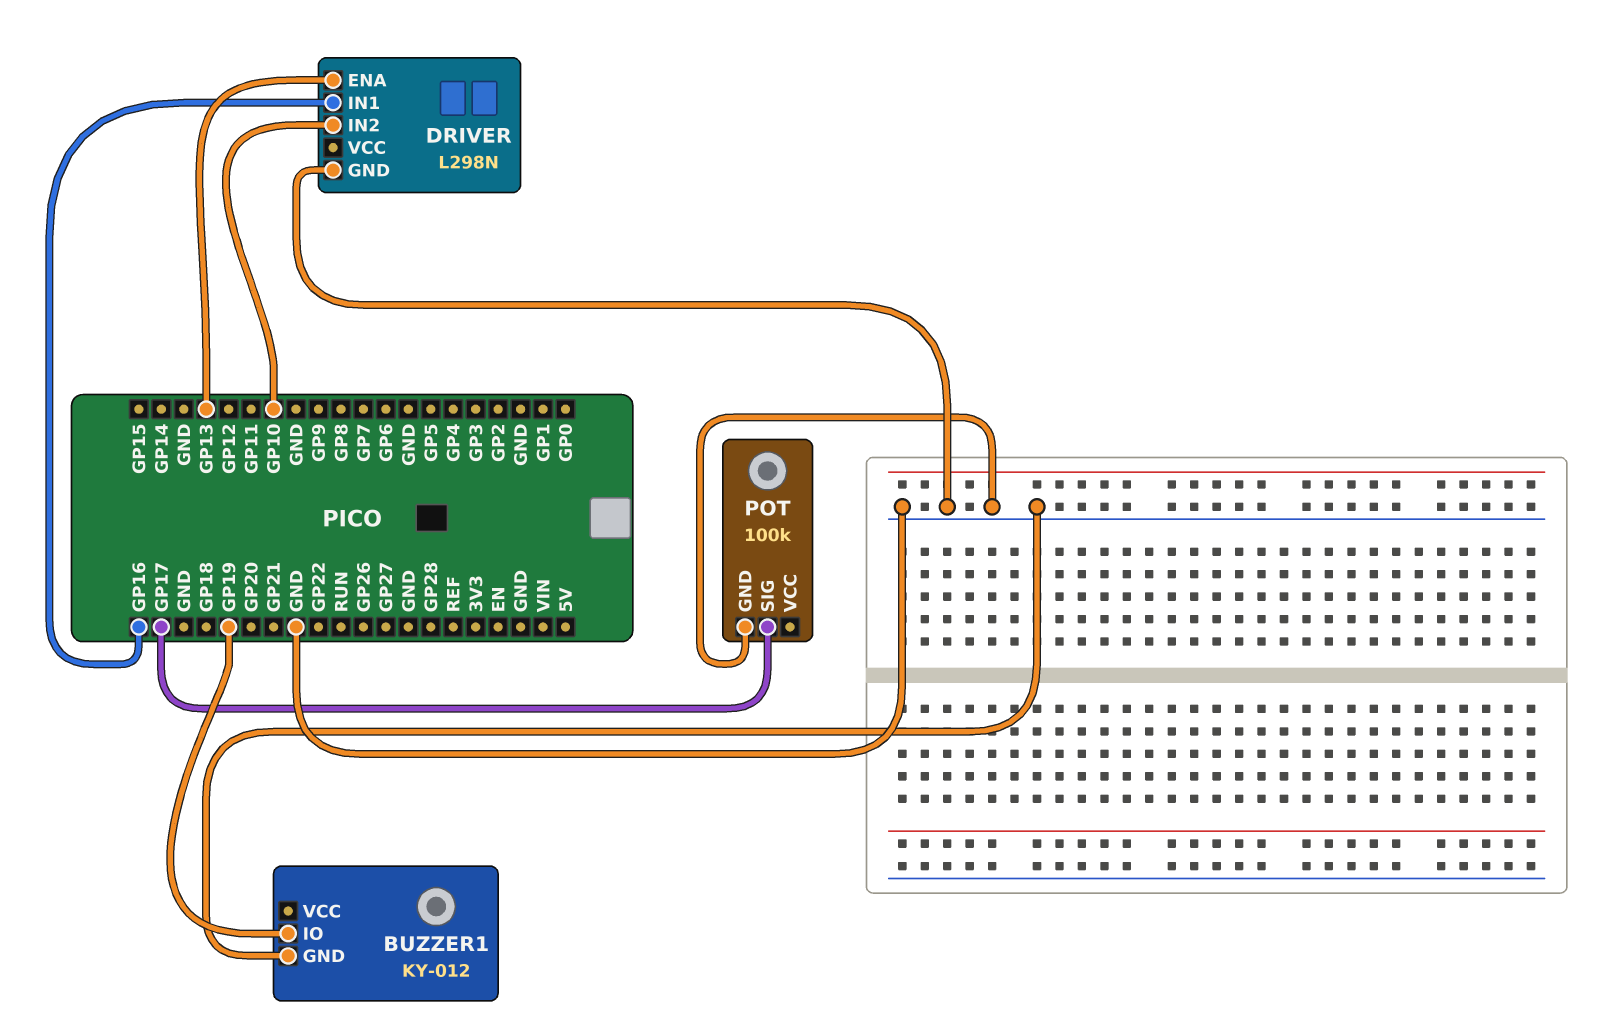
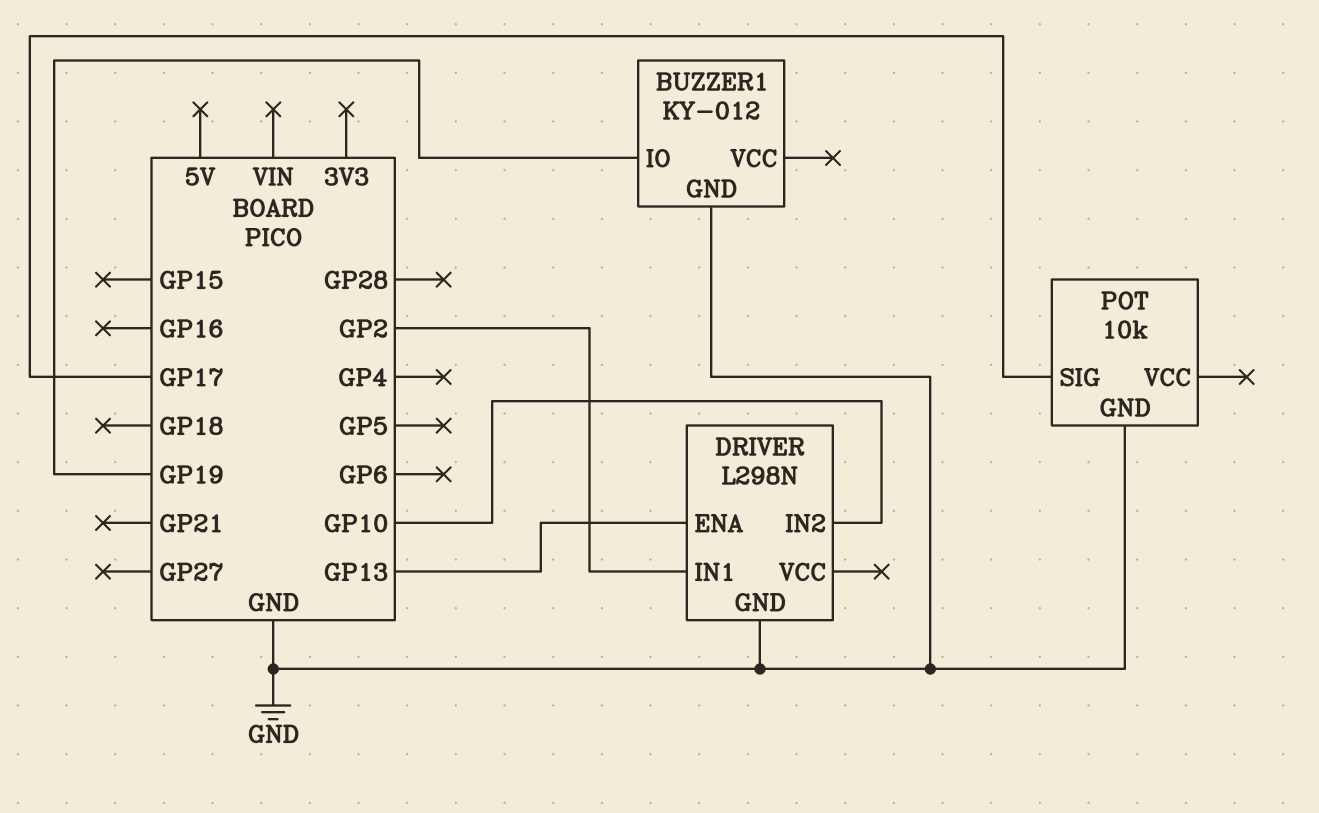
DRIVER pin IN1: GP16 -> GP2
POT: 100k -> 10k

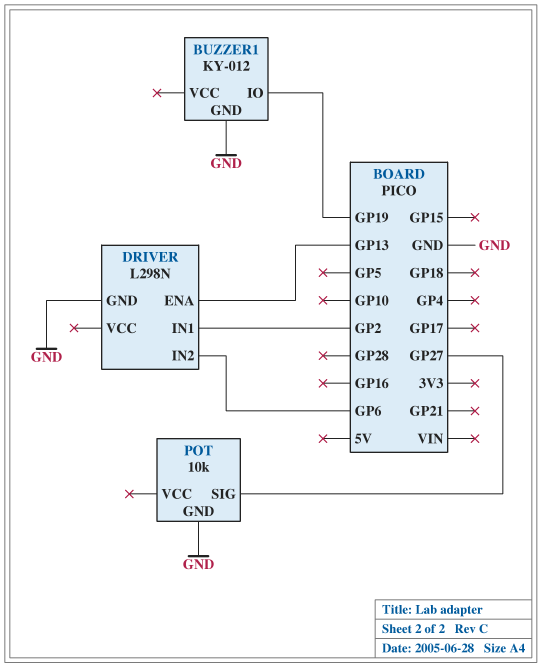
DRIVER pin IN2: GP10 -> GP6
POT pin SIG: GP17 -> GP27

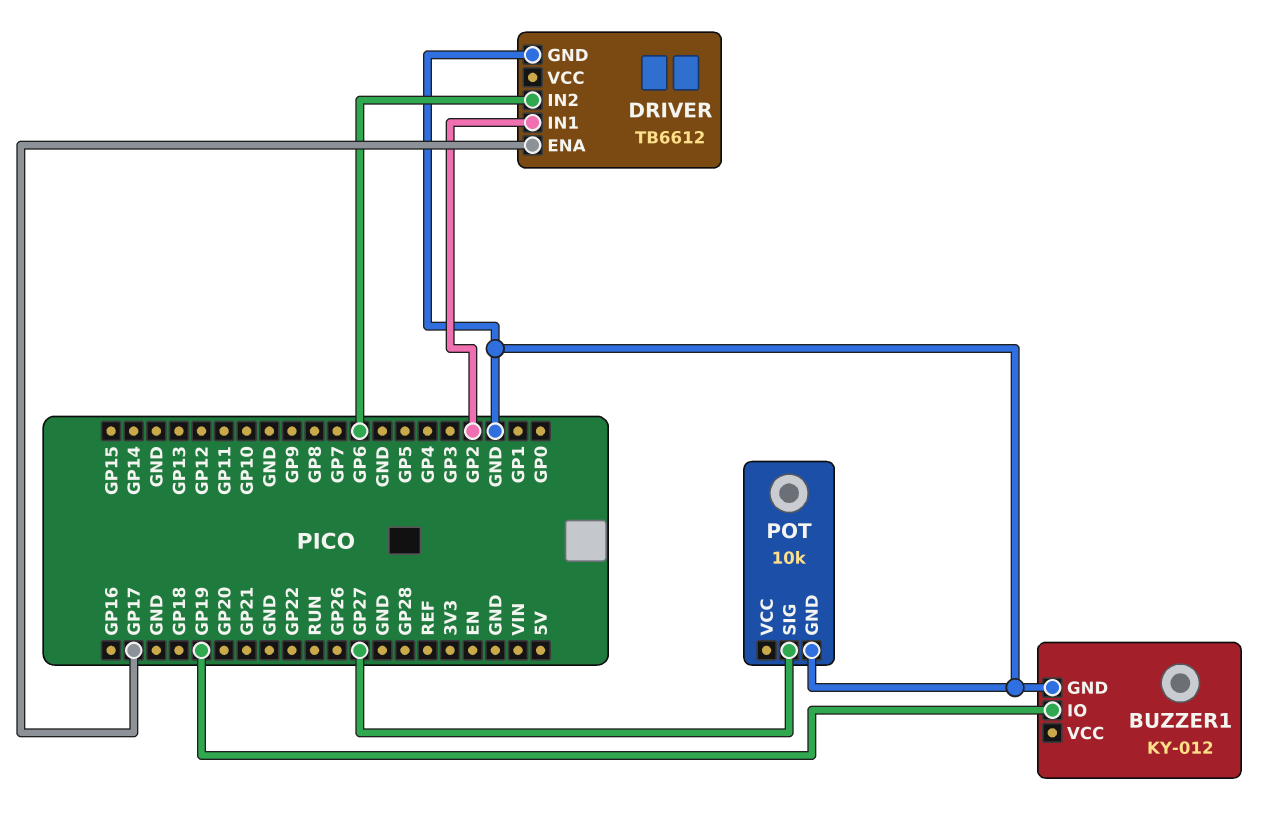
DRIVER: L298N -> TB6612
DRIVER pin ENA: GP13 -> GP17

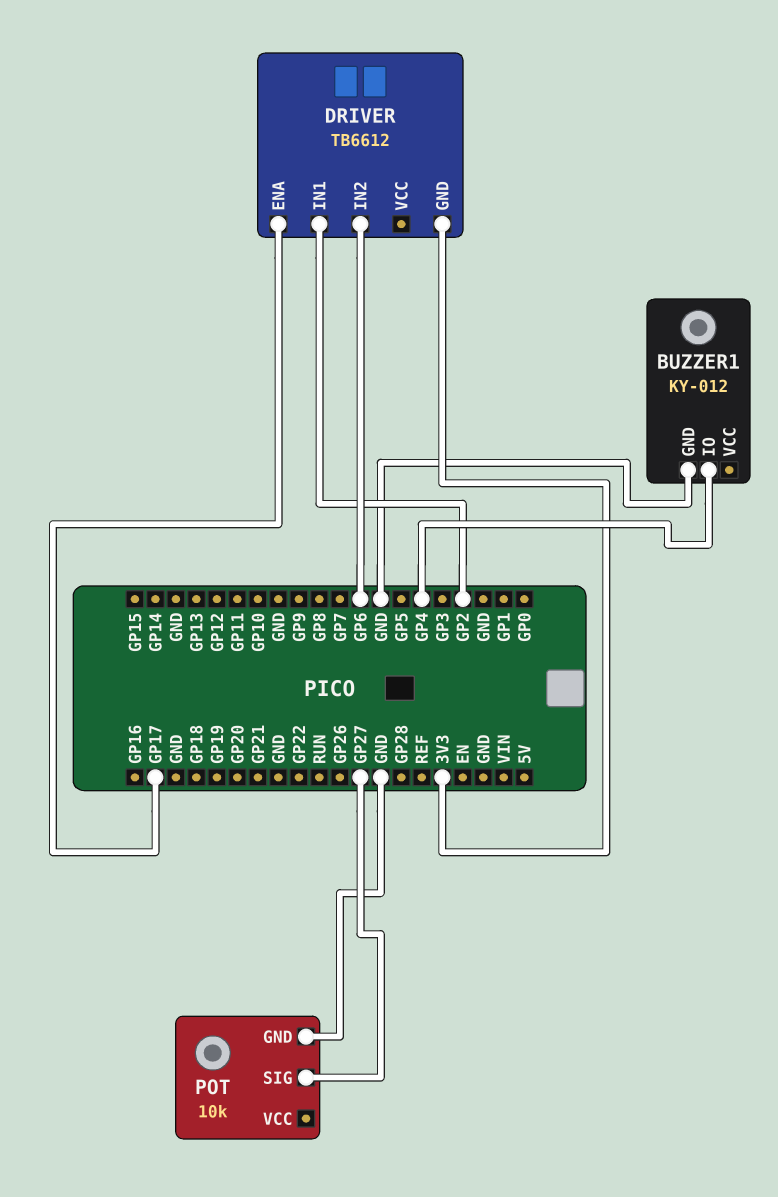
BUZZER1 pin IO: GP19 -> GP4
DRIVER pin GND: GND -> 3V3

